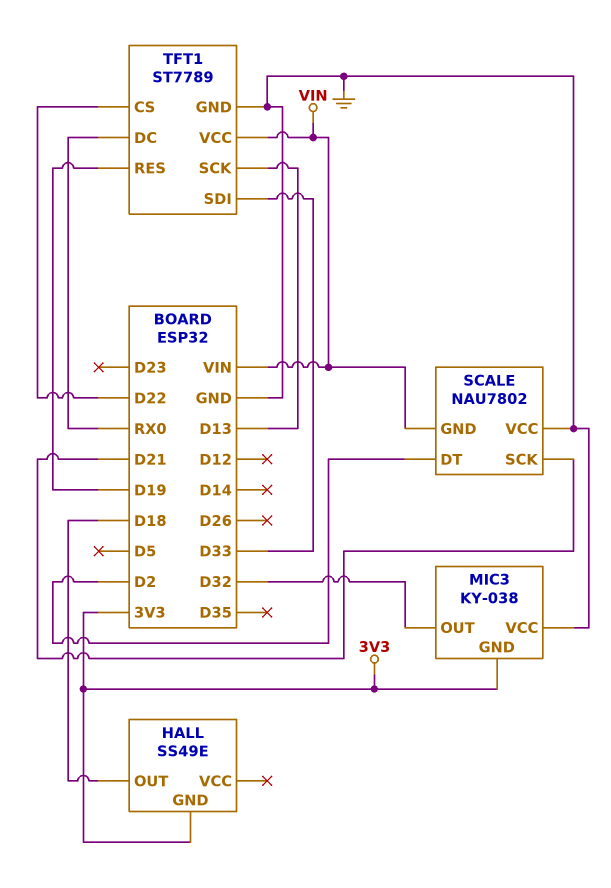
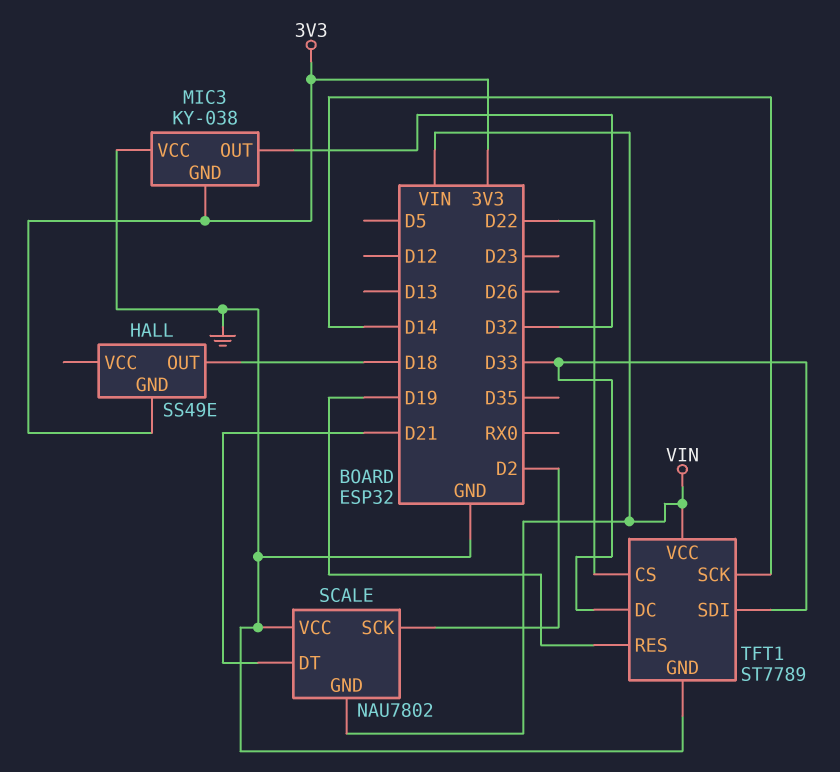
SCALE pin DT: D2 -> D21
SCALE pin SCK: D21 -> D2
TFT1 pin DC: RX0 -> D33
TFT1 pin SCK: D13 -> D14

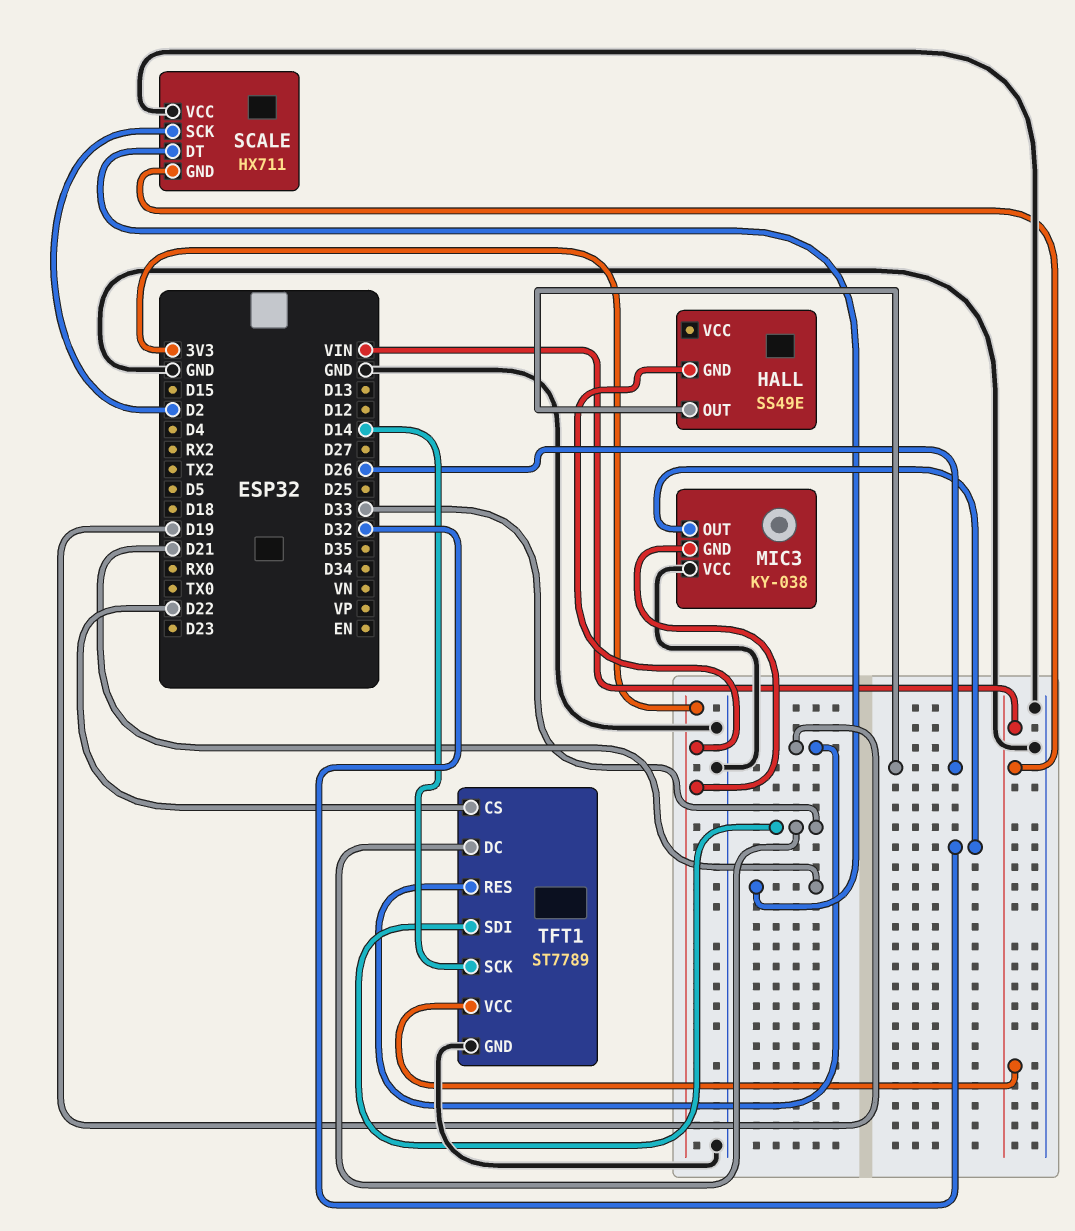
HALL pin OUT: D18 -> D26
SCALE: NAU7802 -> HX711

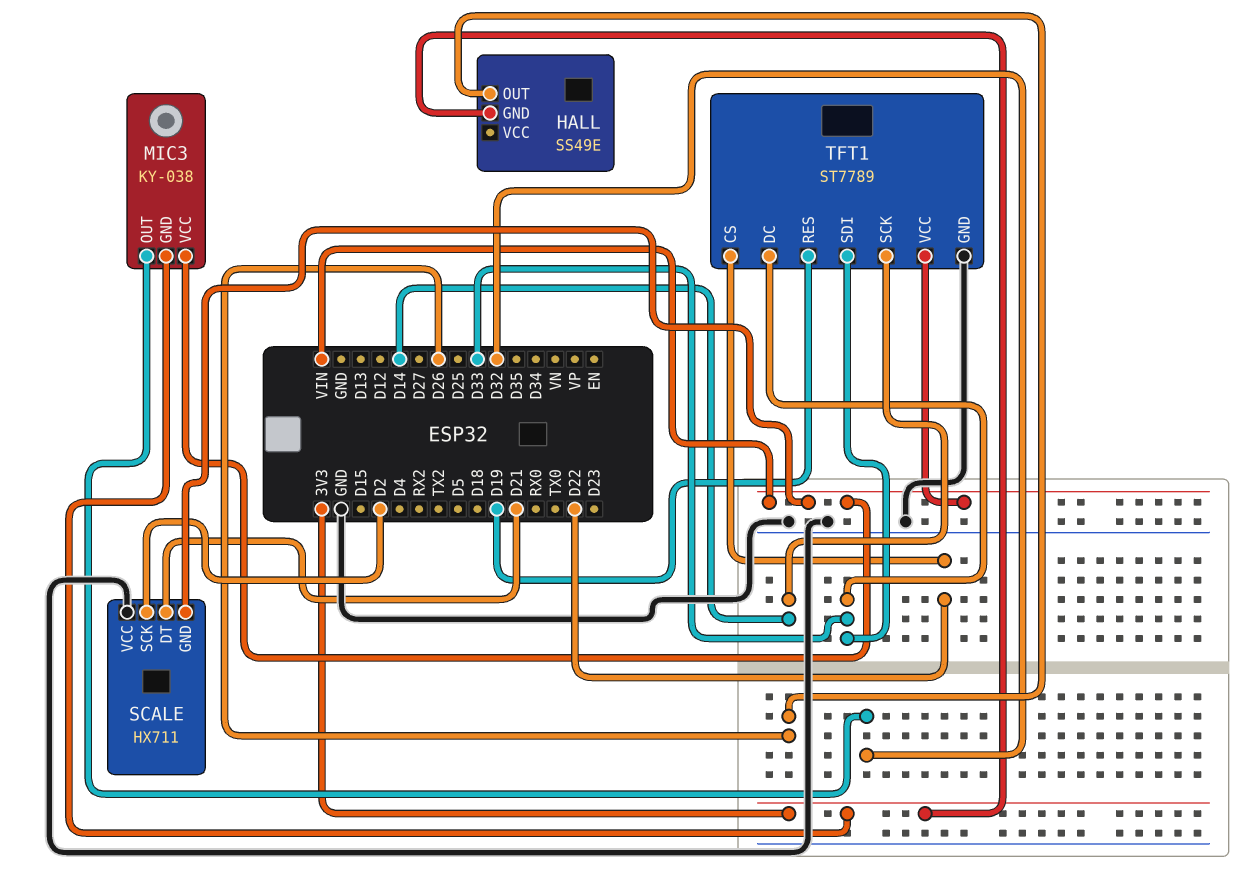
MIC3 pin VCC: GND -> VIN

